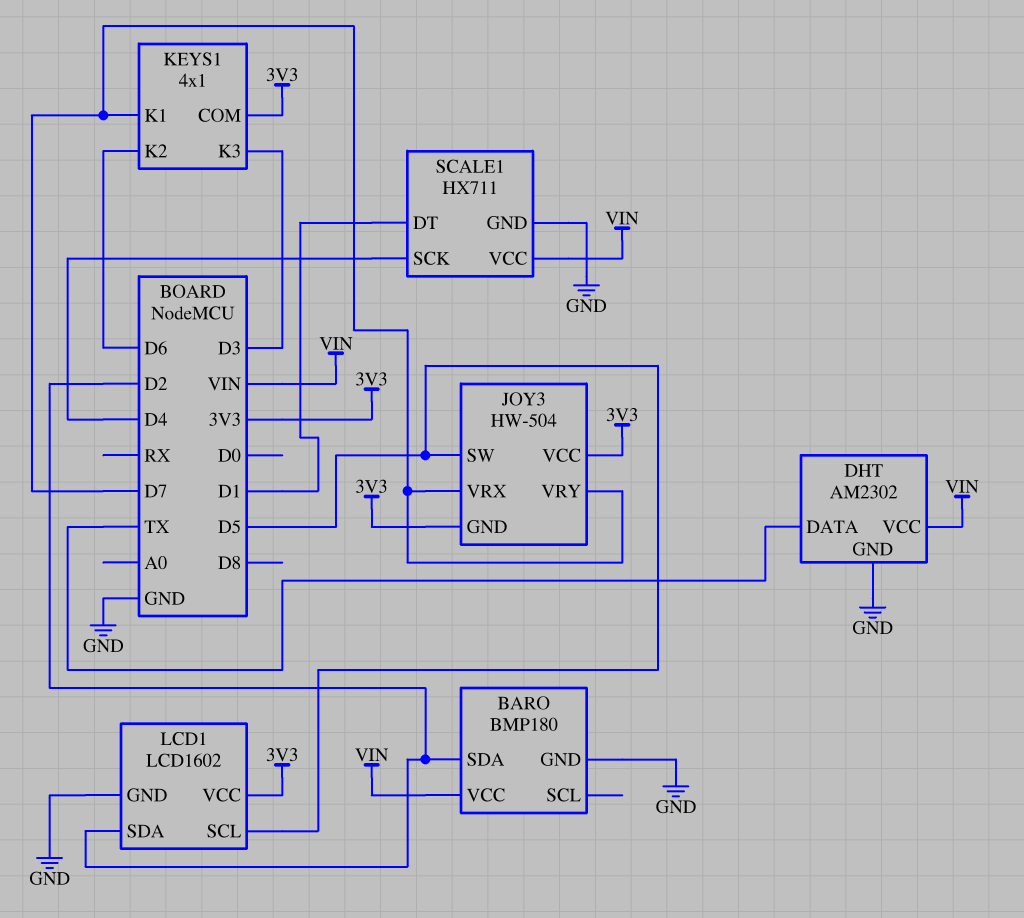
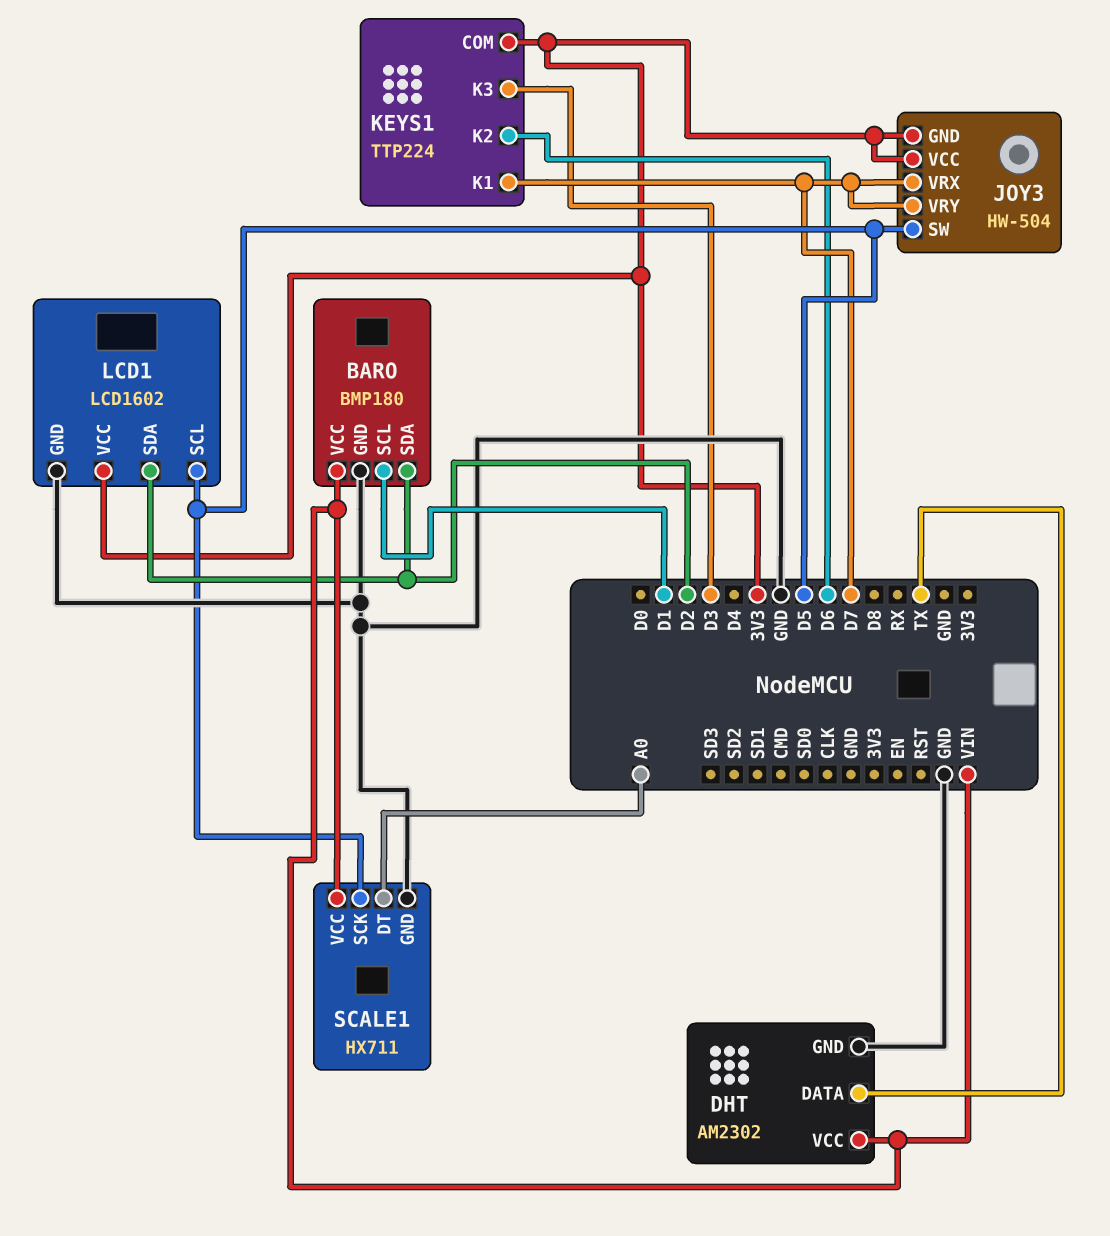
BARO pin SCL: none -> D1
KEYS1: 4x1 -> TTP224
SCALE1 pin DT: D1 -> A0
SCALE1 pin SCK: D4 -> D5

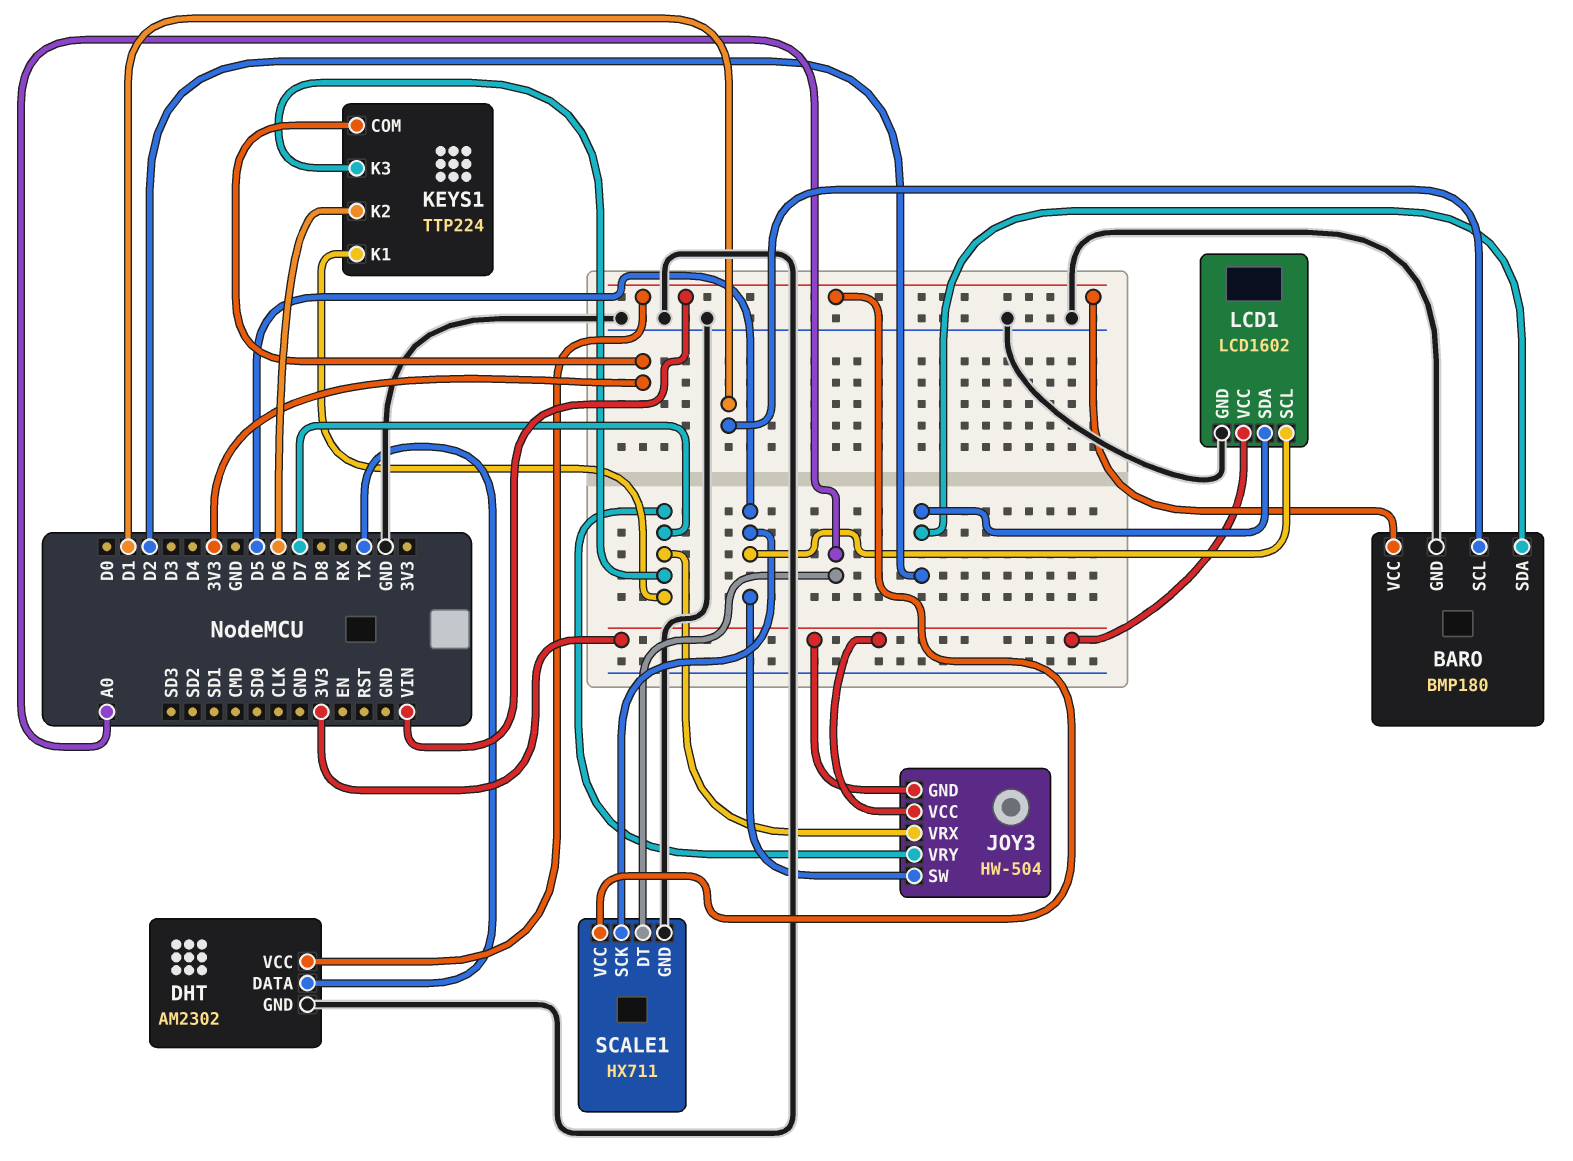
KEYS1 pin K3: D3 -> D7

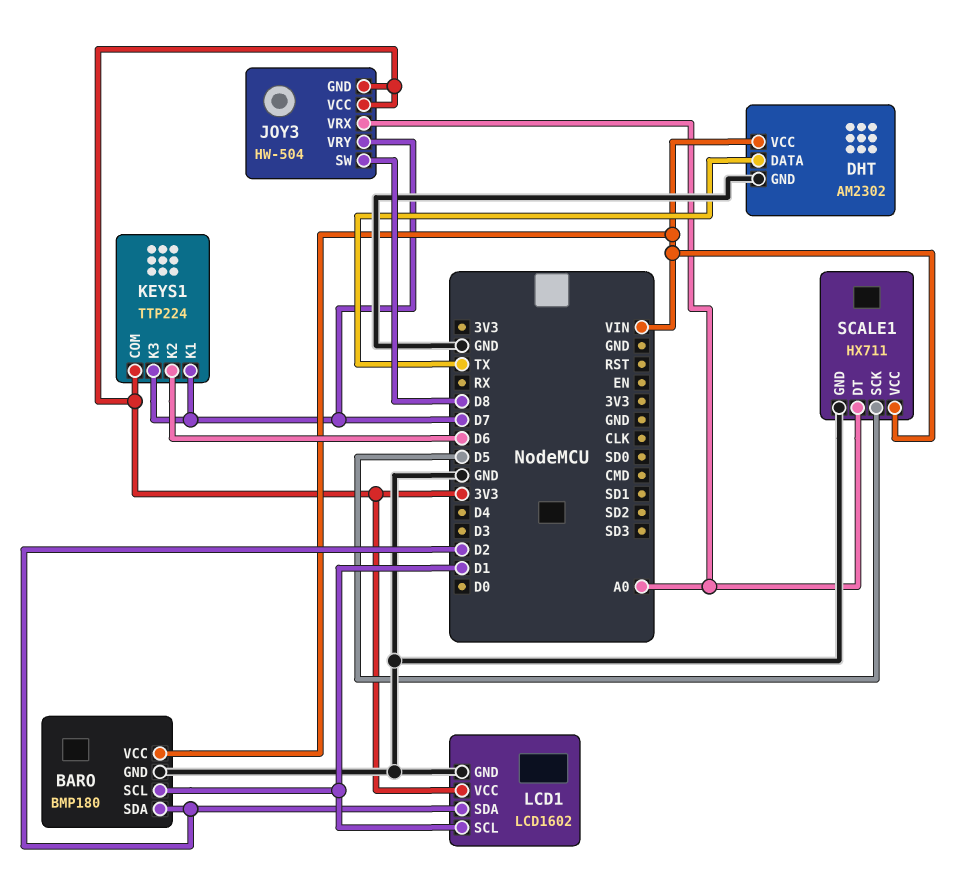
JOY3 pin SW: D5 -> D8
JOY3 pin VRX: D7 -> A0
LCD1 pin SCL: D5 -> D1

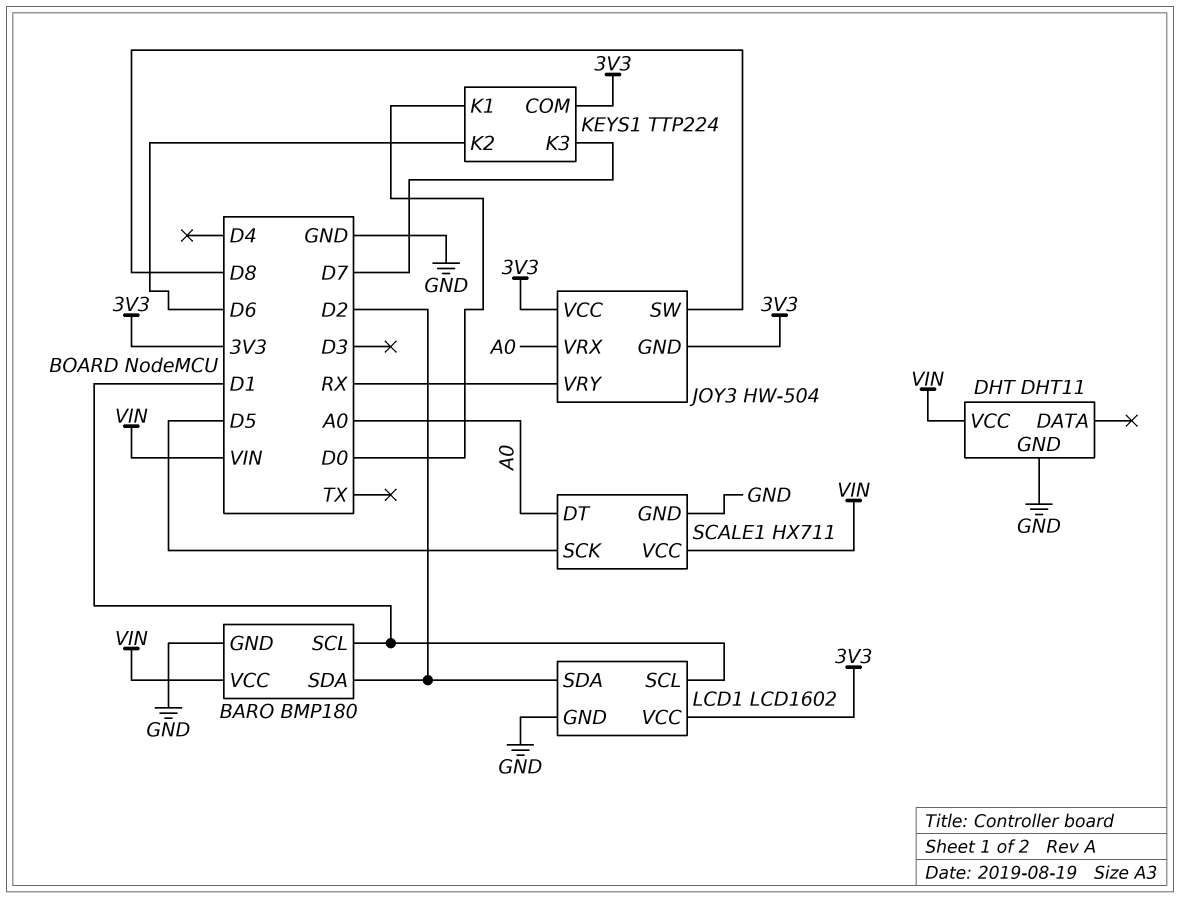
DHT: AM2302 -> DHT11
DHT pin DATA: TX -> none
JOY3 pin VRY: D7 -> RX
KEYS1 pin K1: D7 -> D0

